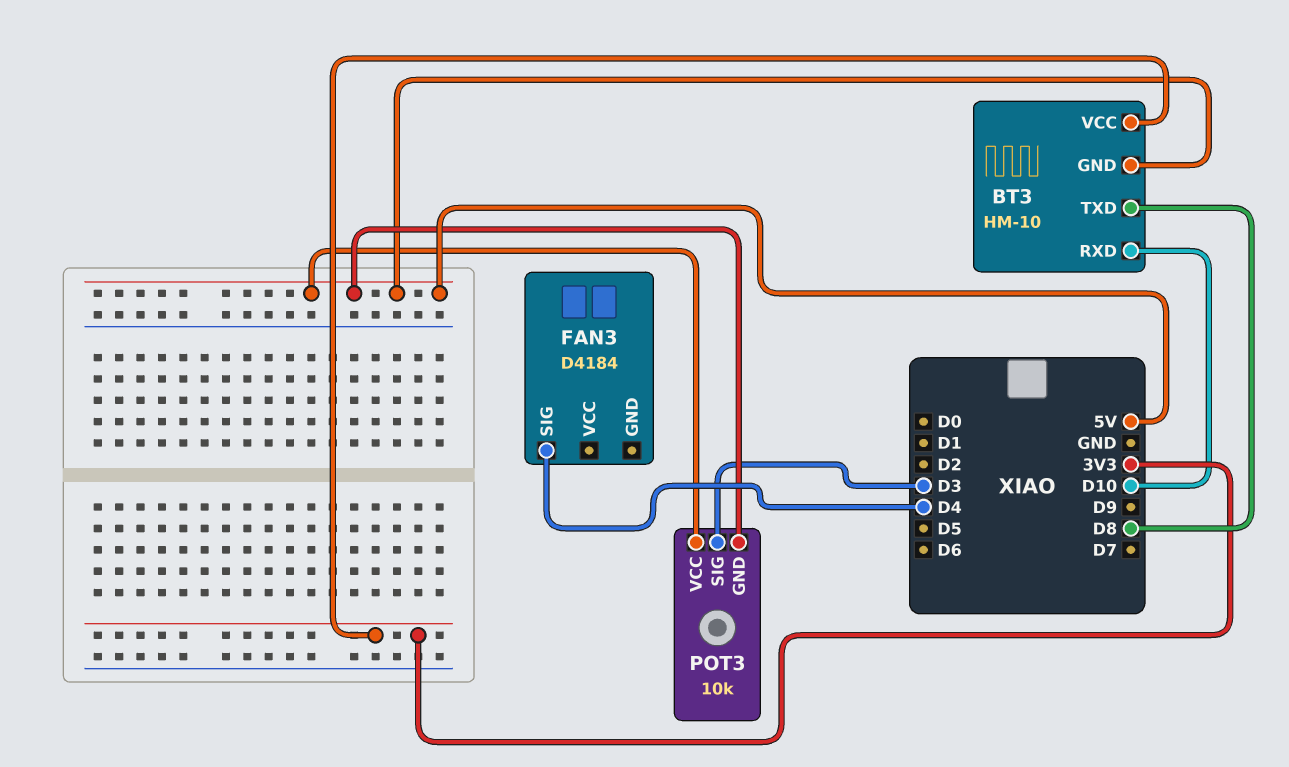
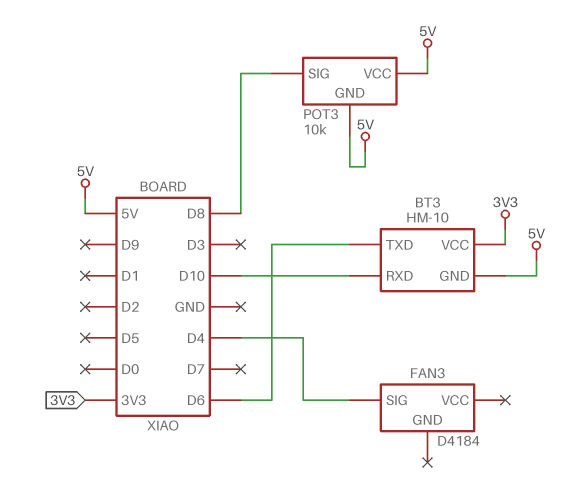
BT3 pin TXD: D8 -> D6
POT3 pin SIG: D3 -> D8

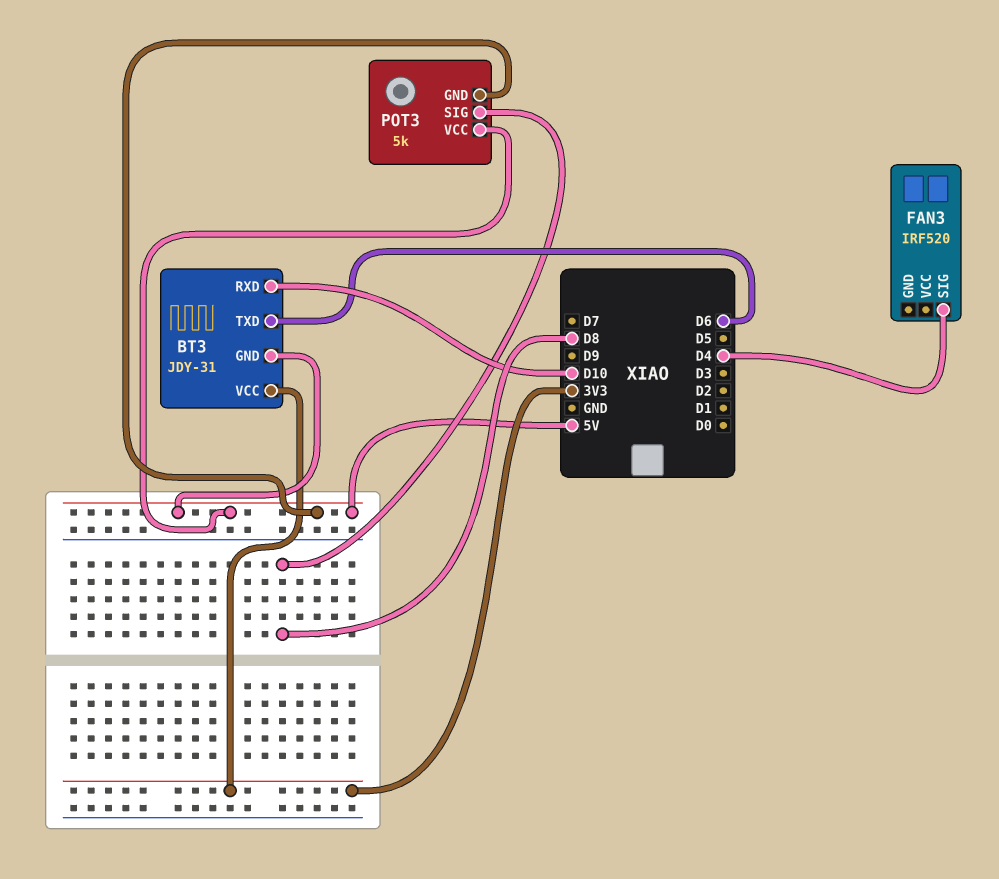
BT3: HM-10 -> JDY-31
FAN3: D4184 -> IRF520
POT3: 10k -> 5k

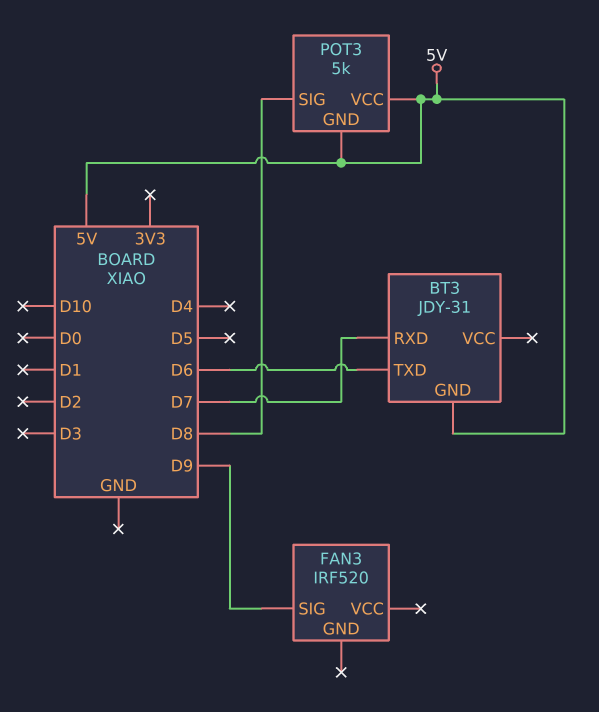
BT3 pin RXD: D10 -> D7
BT3 pin VCC: 3V3 -> none
FAN3 pin SIG: D4 -> D9

